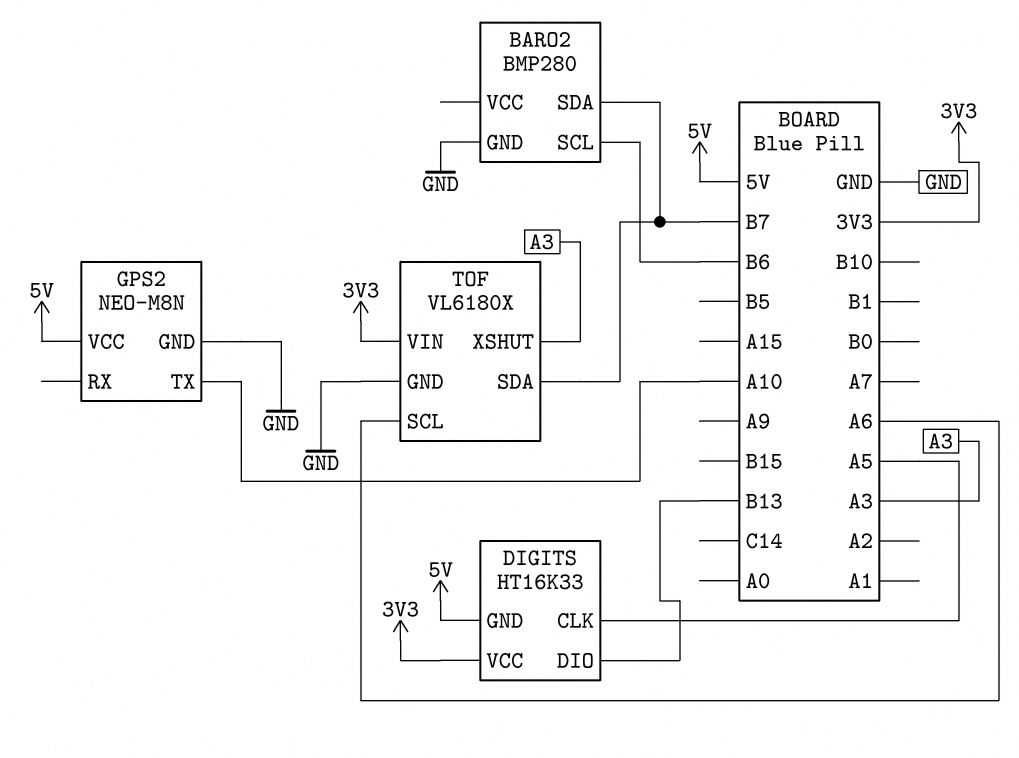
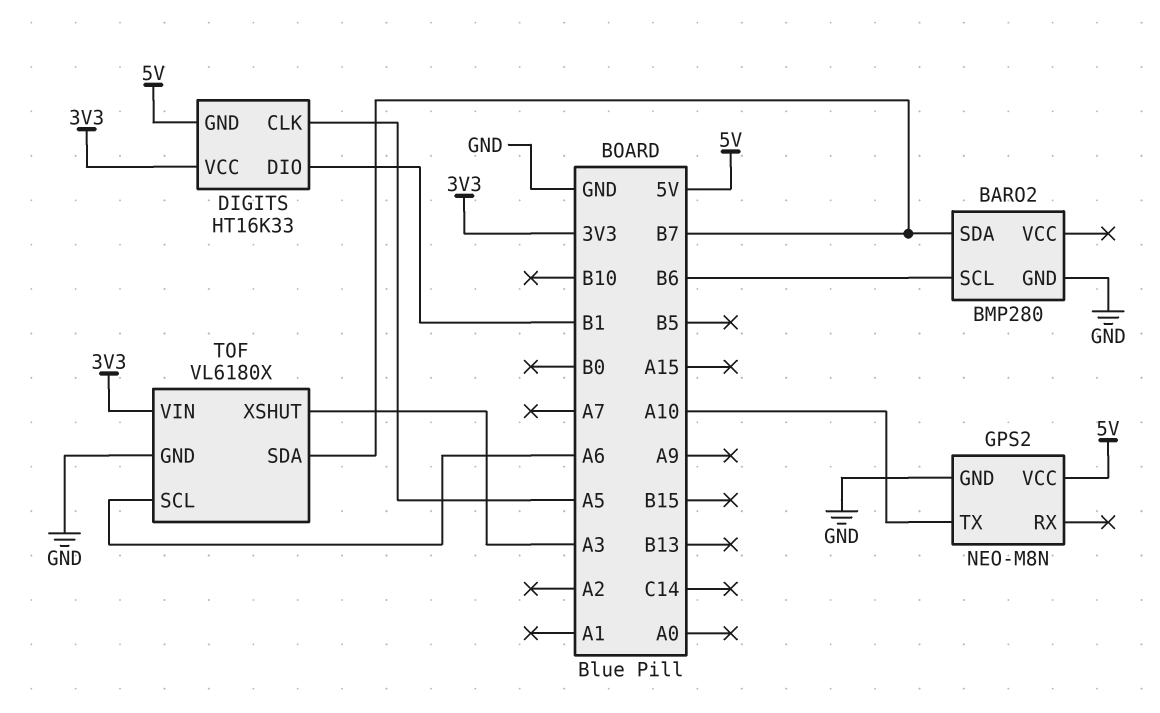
DIGITS pin DIO: B13 -> B1

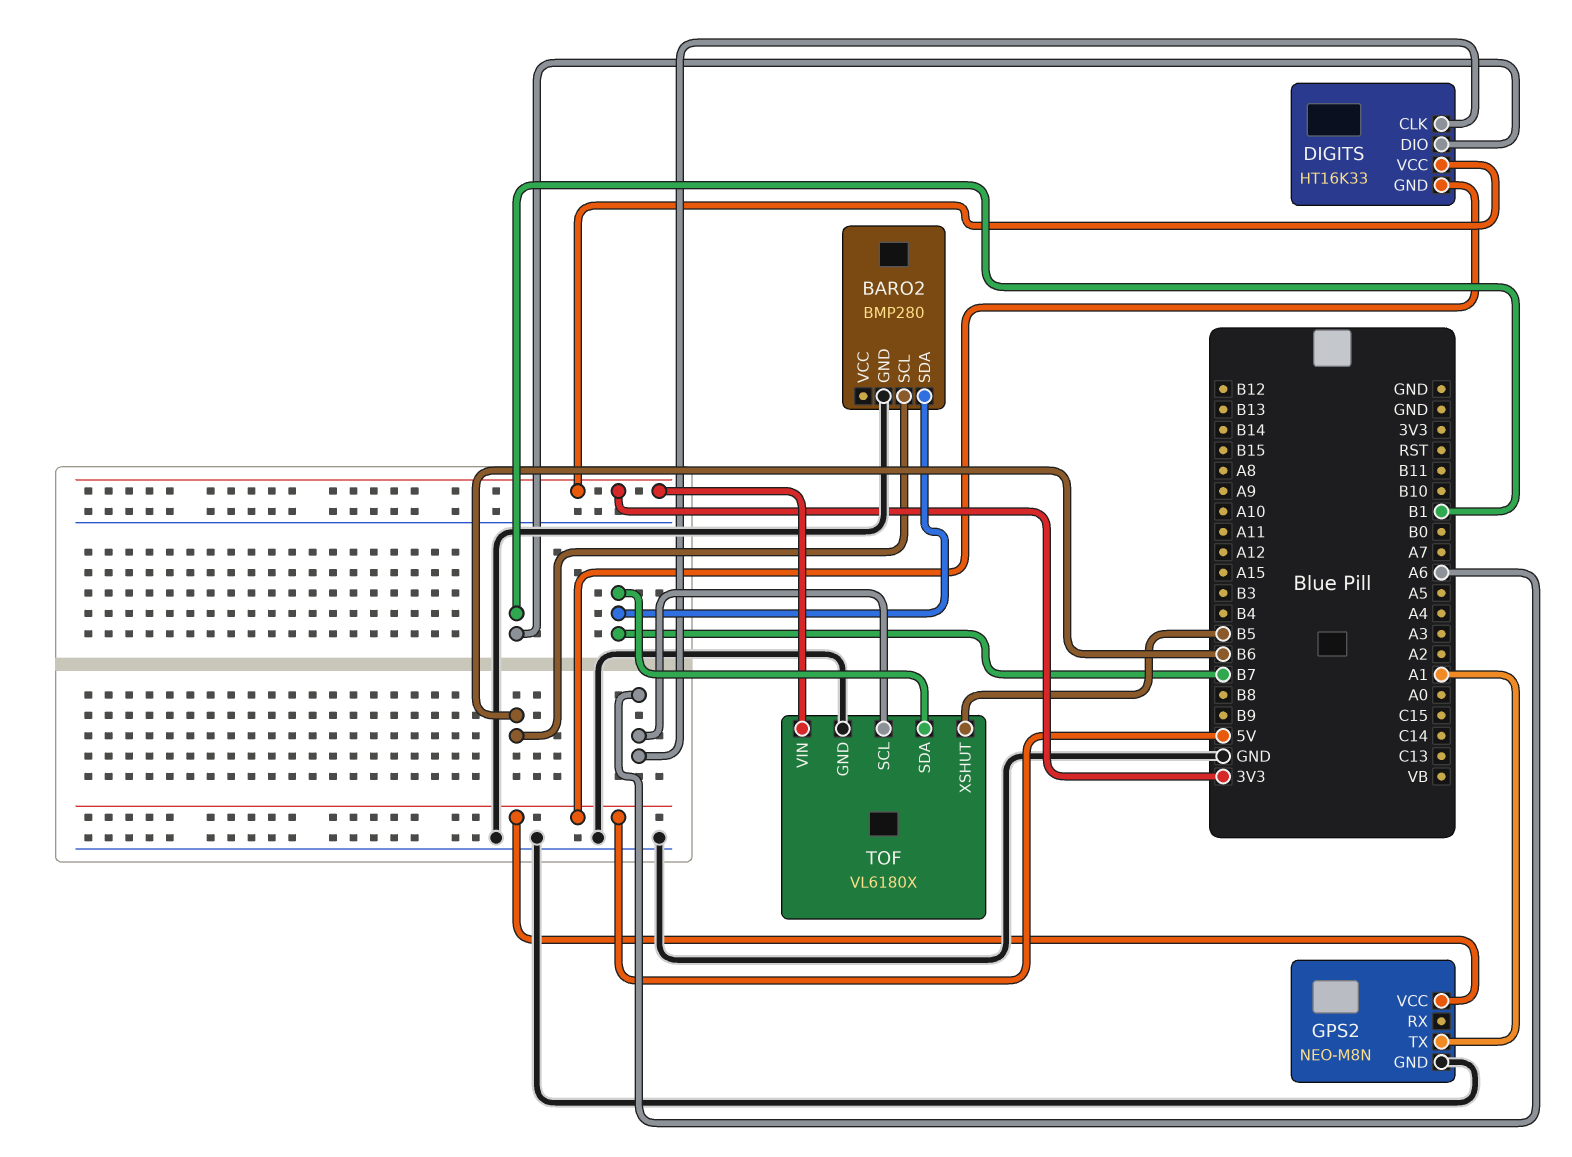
DIGITS pin CLK: A5 -> A6
GPS2 pin TX: A10 -> A1
TOF pin XSHUT: A3 -> B5

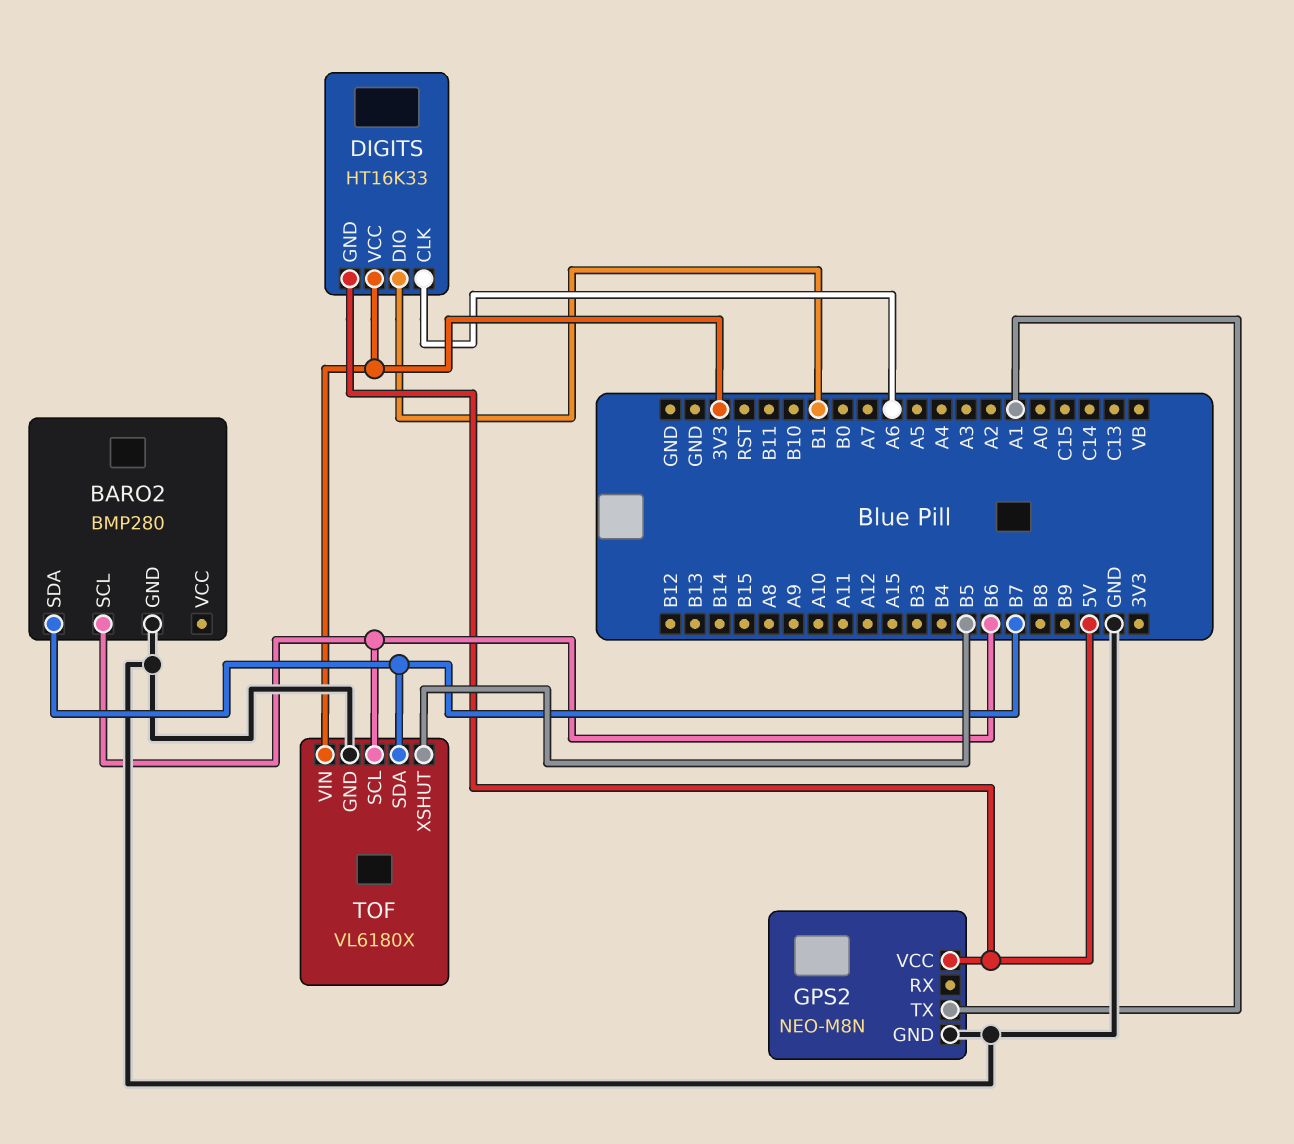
TOF pin SCL: A6 -> B6

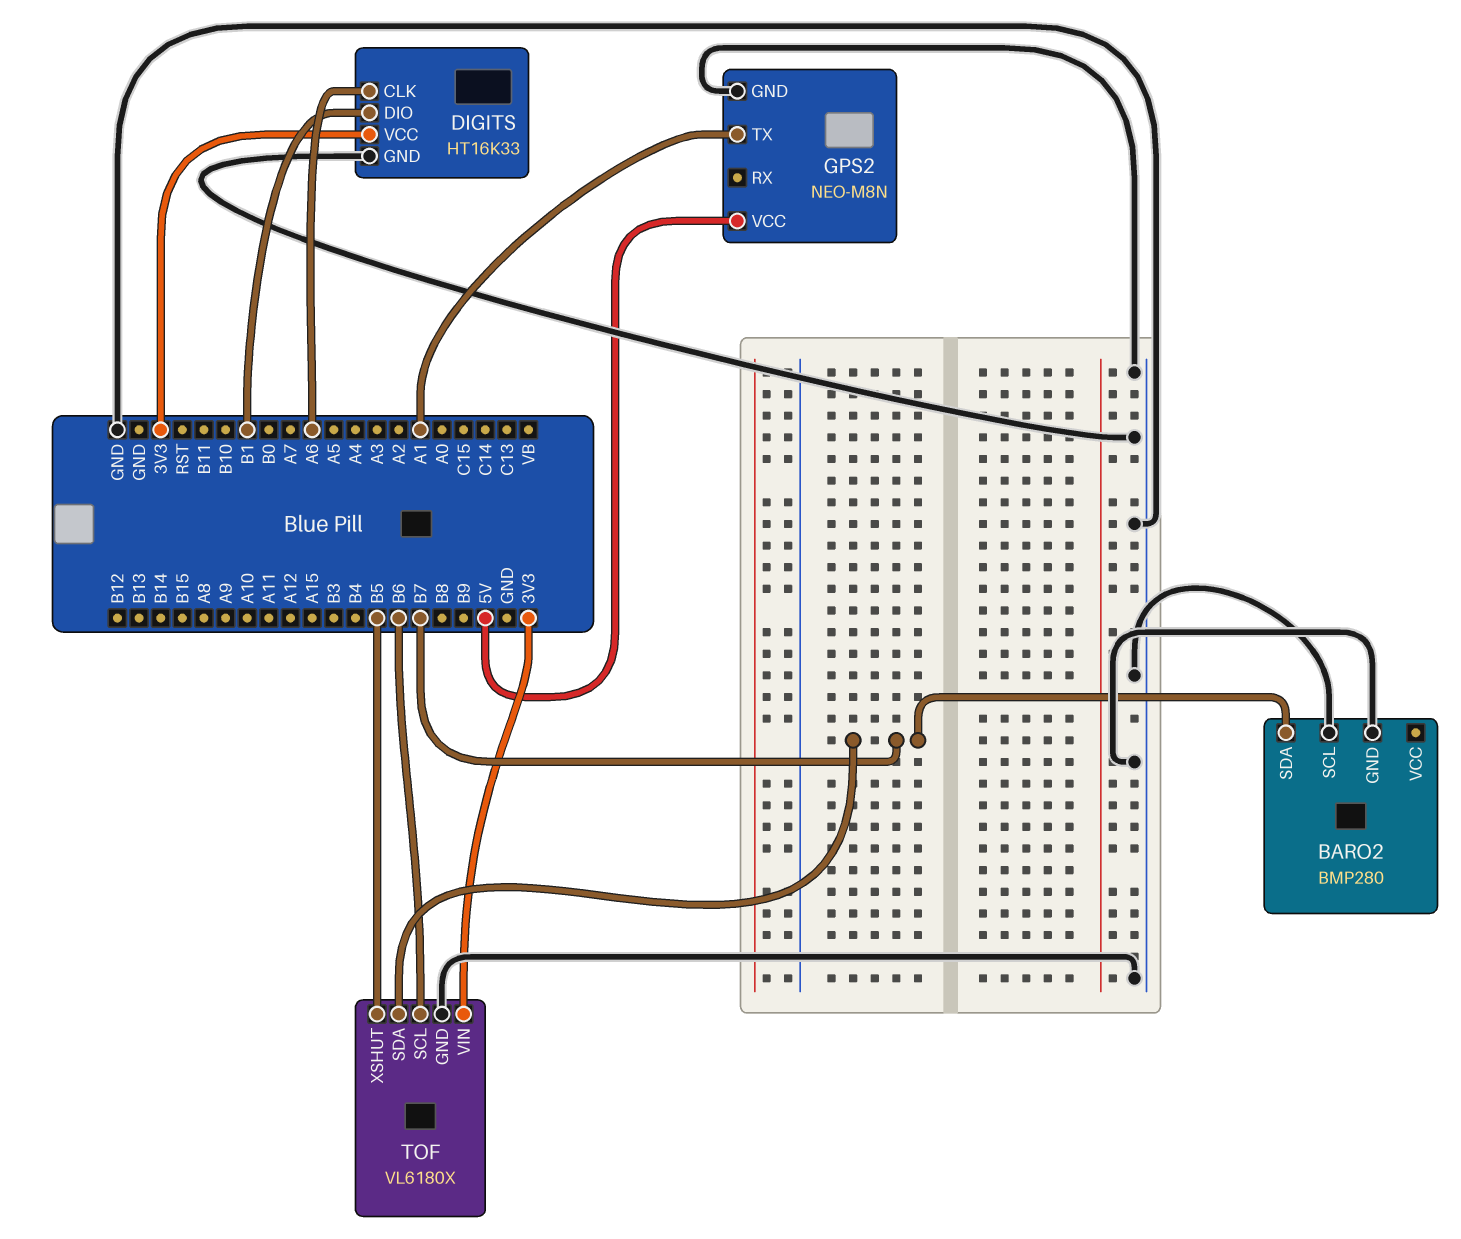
BARO2 pin SCL: B6 -> GND
DIGITS pin GND: 5V -> GND

